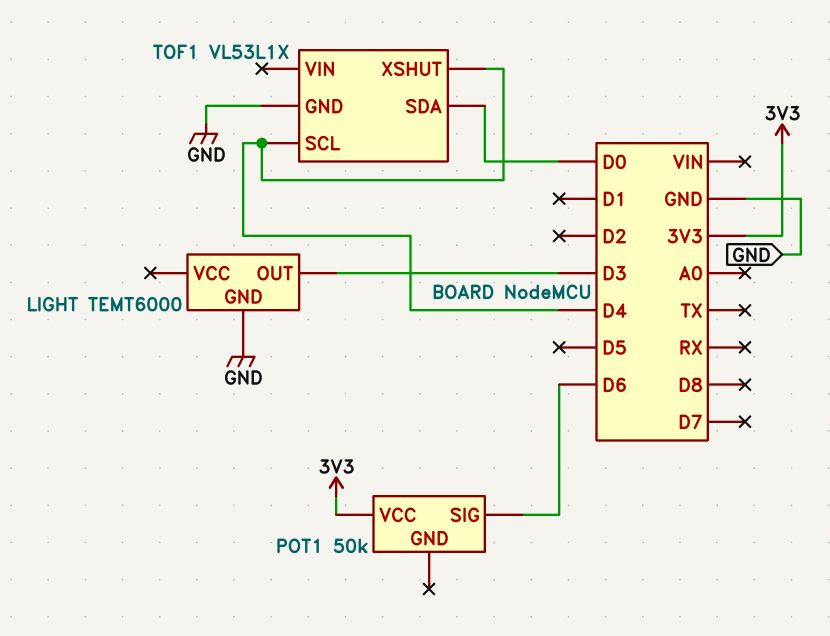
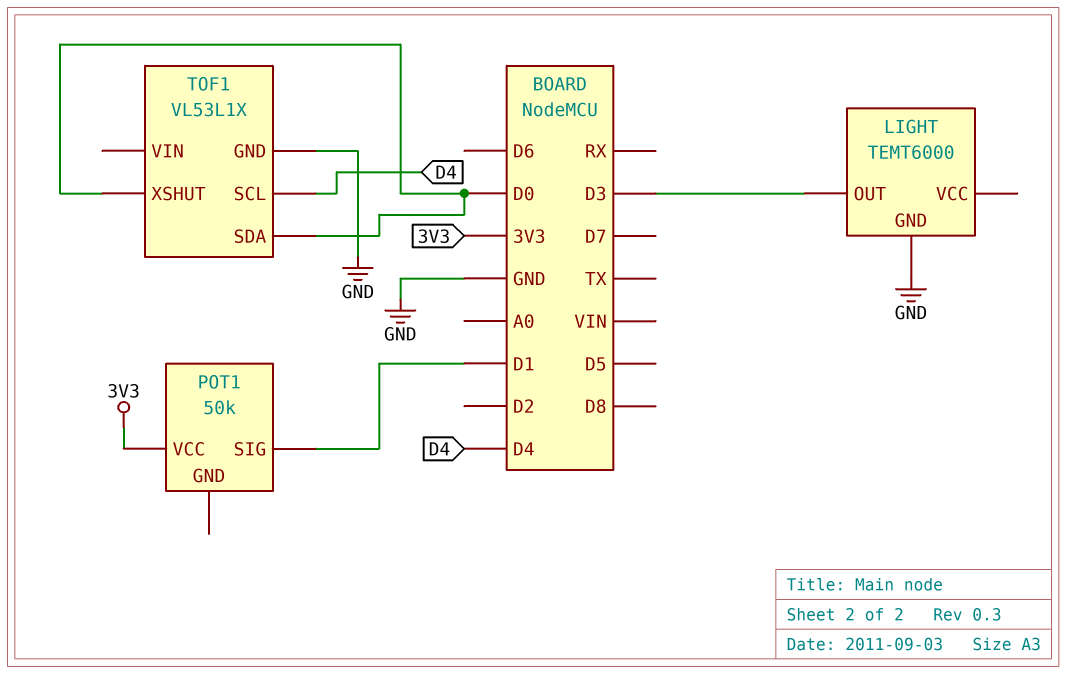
POT1 pin SIG: D6 -> D1
TOF1 pin XSHUT: D4 -> D0

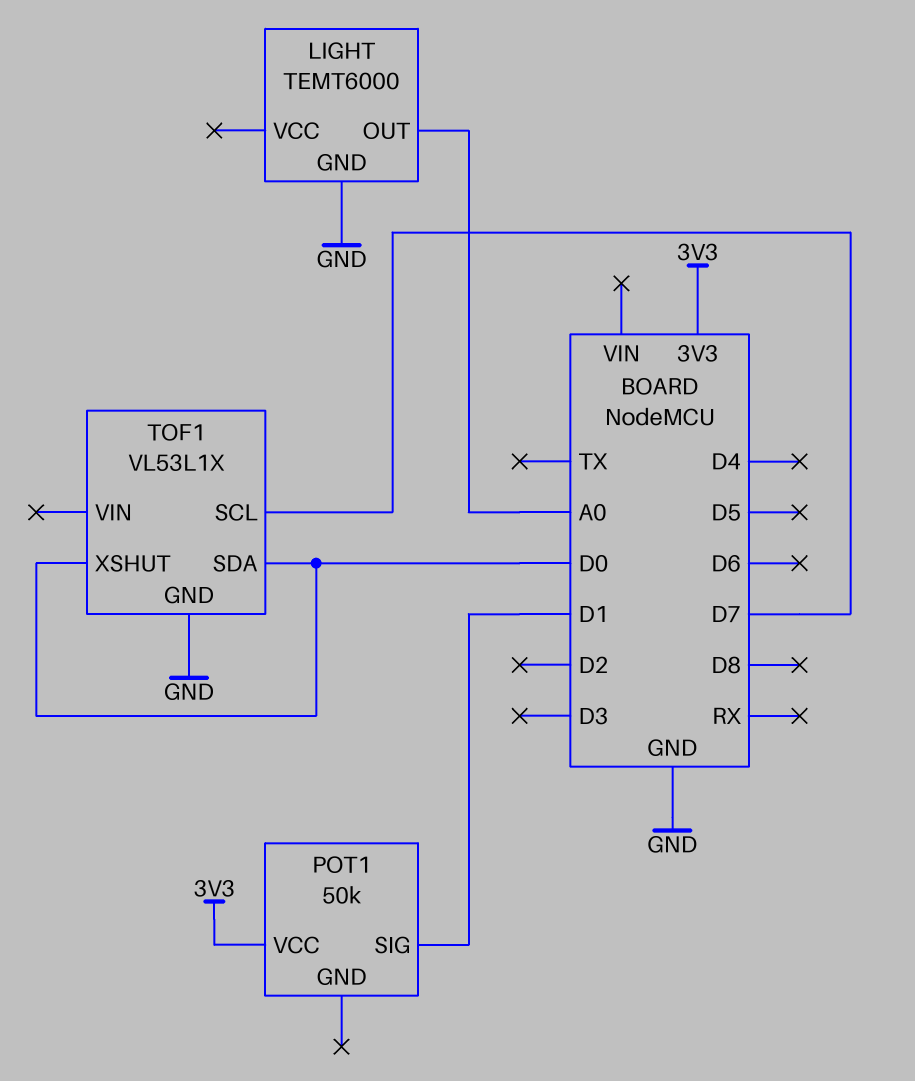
LIGHT pin OUT: D3 -> A0
TOF1 pin SCL: D4 -> D7

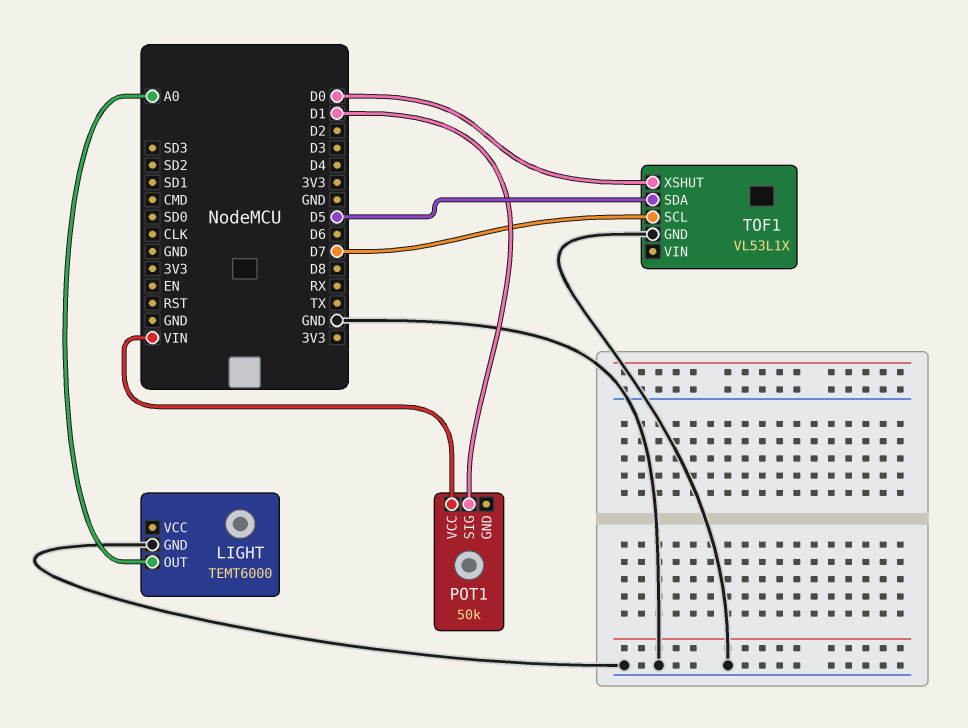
POT1 pin VCC: 3V3 -> VIN
TOF1 pin SDA: D0 -> D5

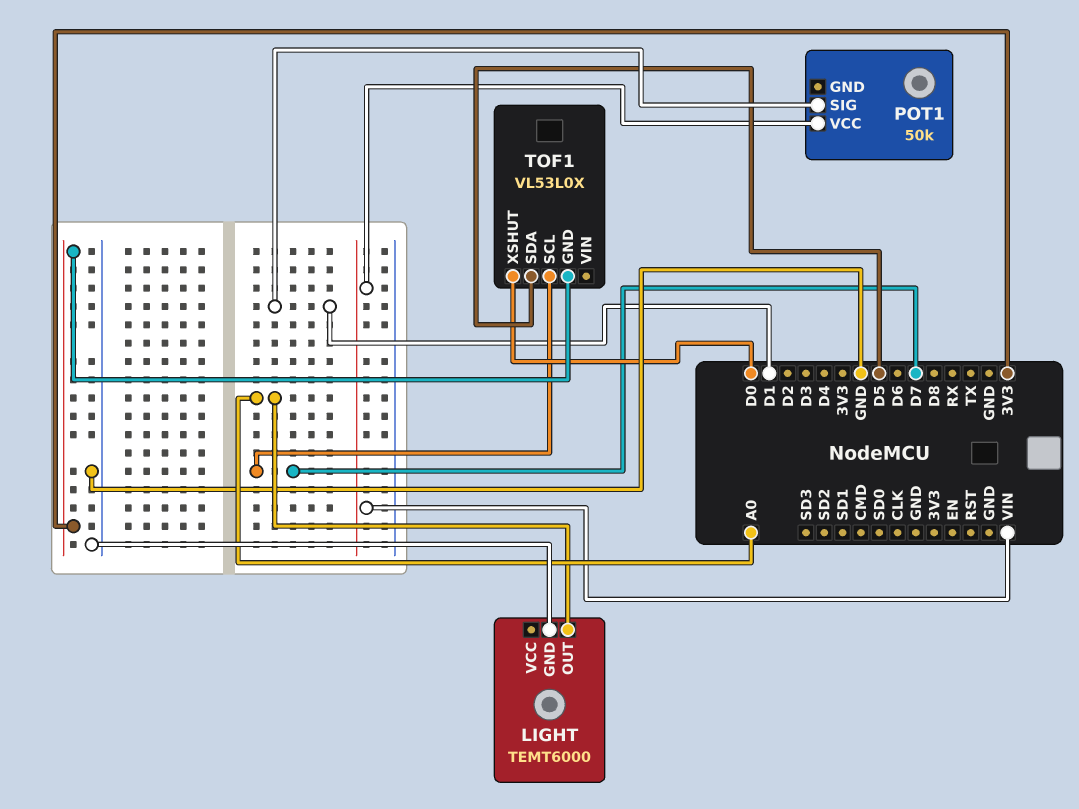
TOF1: VL53L1X -> VL53L0X
TOF1 pin GND: GND -> 3V3

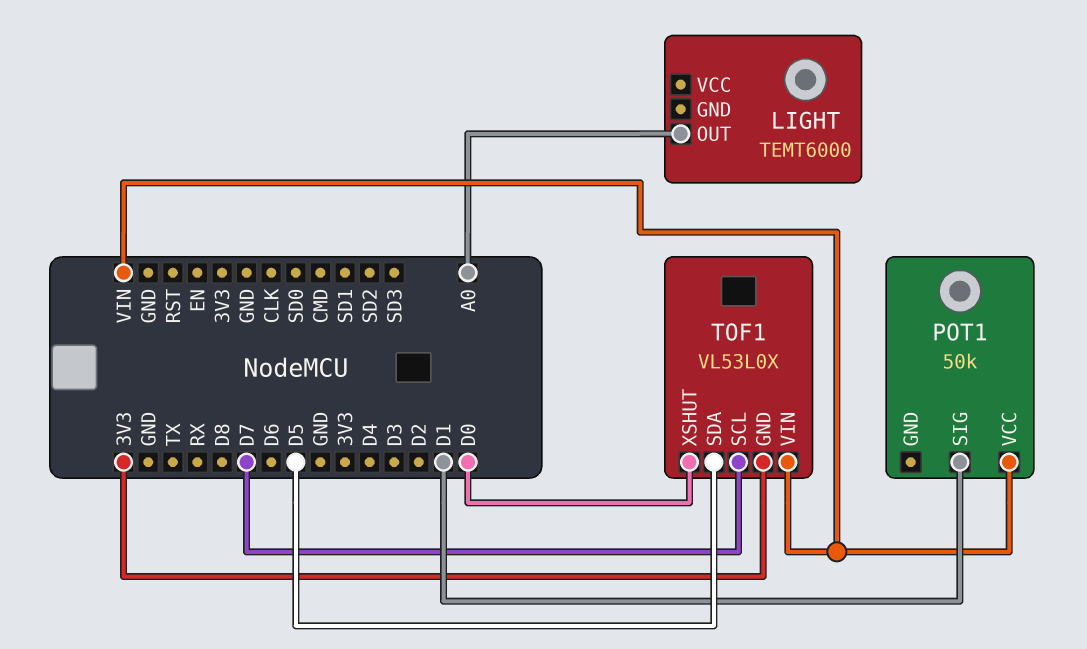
LIGHT pin GND: GND -> none
TOF1 pin VIN: none -> VIN

